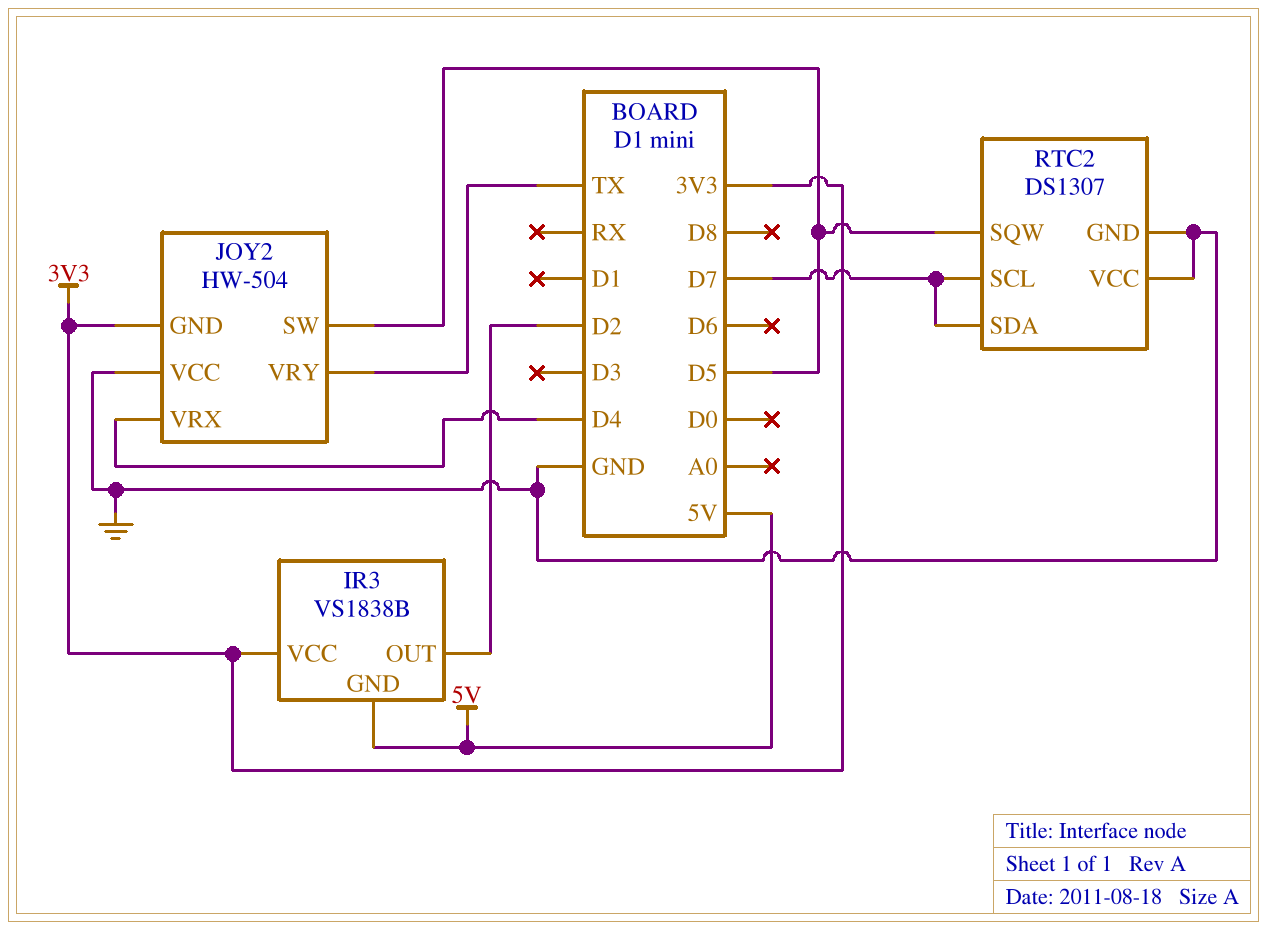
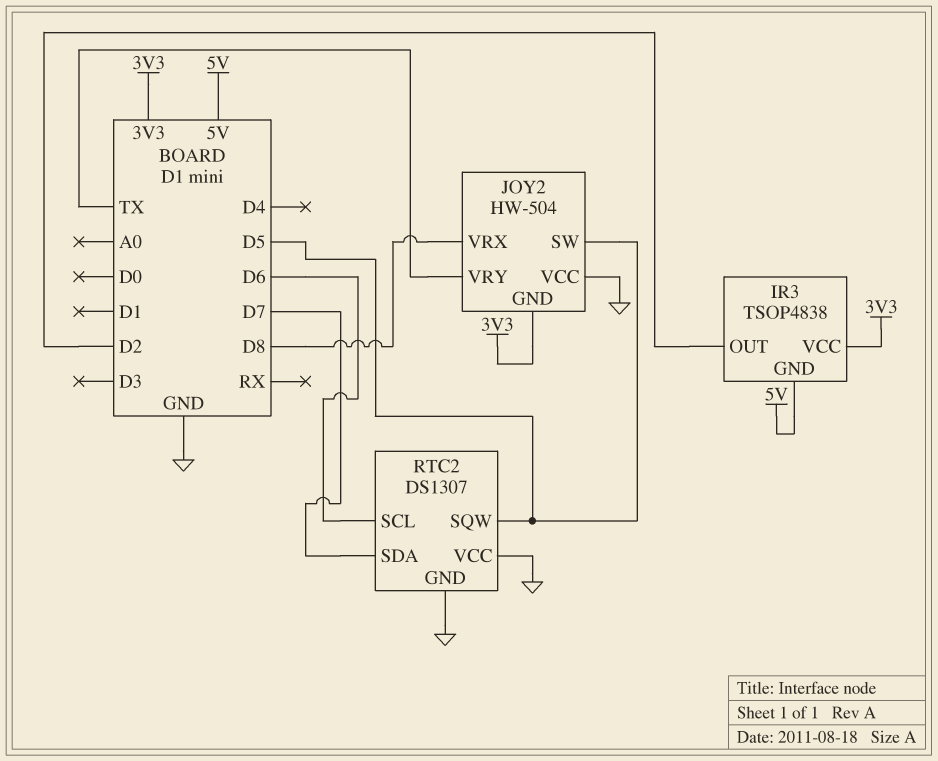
IR3: VS1838B -> TSOP4838
JOY2 pin VRX: D4 -> D8
RTC2 pin SCL: D7 -> D6

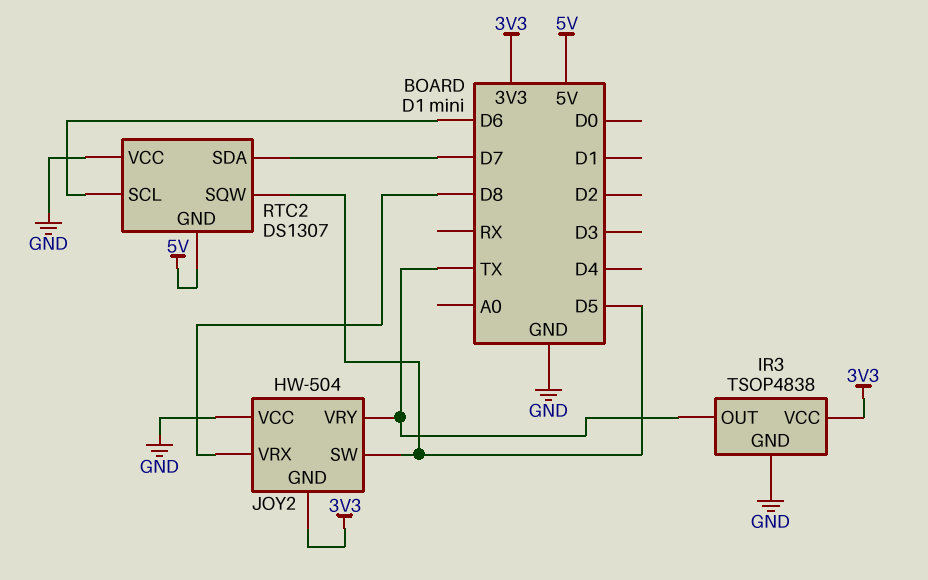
IR3 pin GND: 5V -> GND
IR3 pin OUT: D2 -> TX
RTC2 pin GND: GND -> 5V

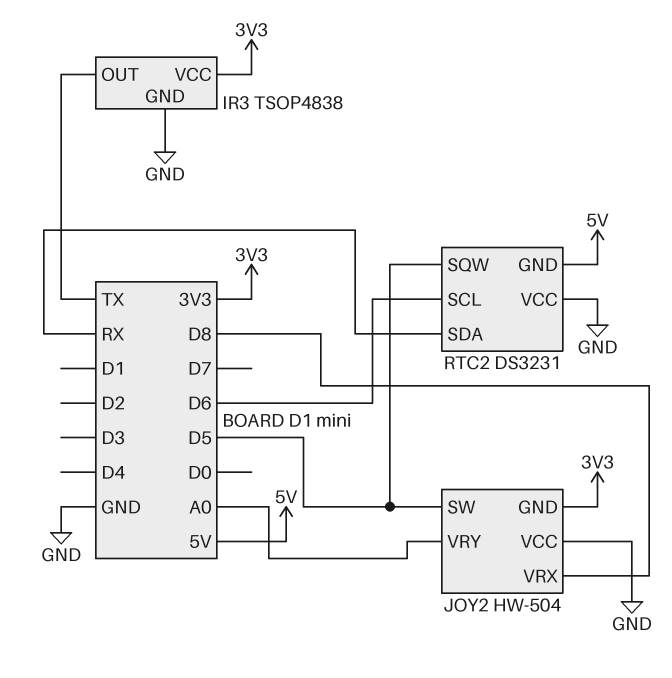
JOY2 pin VRY: TX -> A0
RTC2: DS1307 -> DS3231
RTC2 pin SDA: D7 -> RX

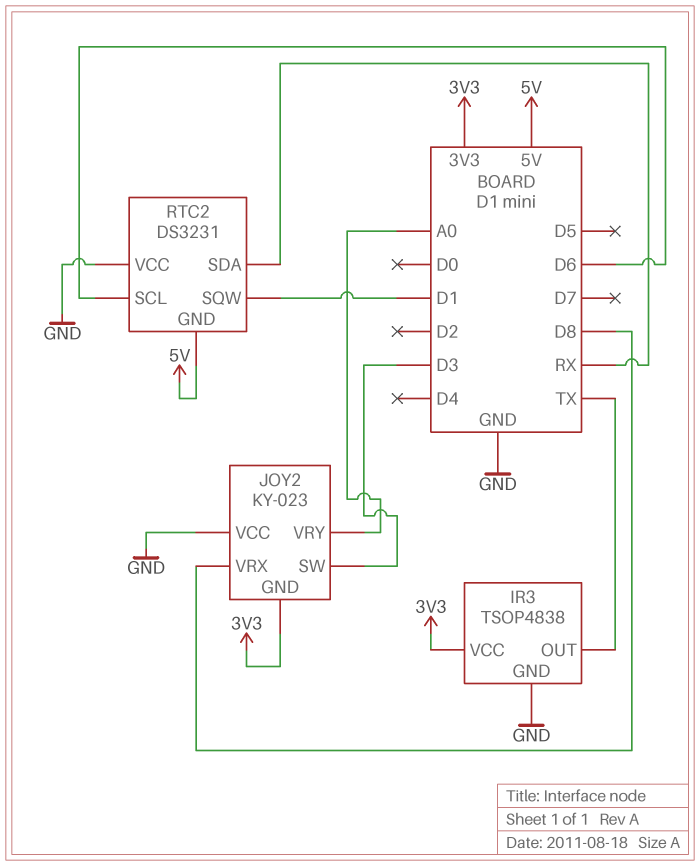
JOY2: HW-504 -> KY-023
JOY2 pin SW: D5 -> D3
RTC2 pin SQW: D5 -> D1

